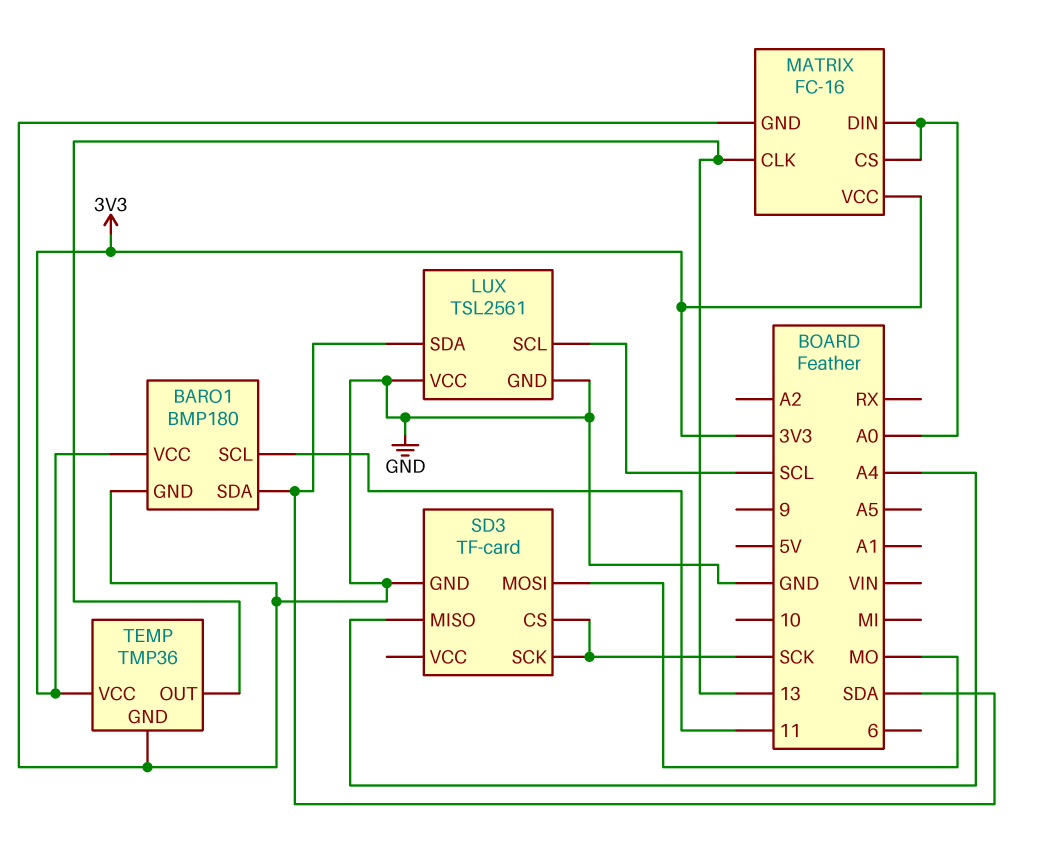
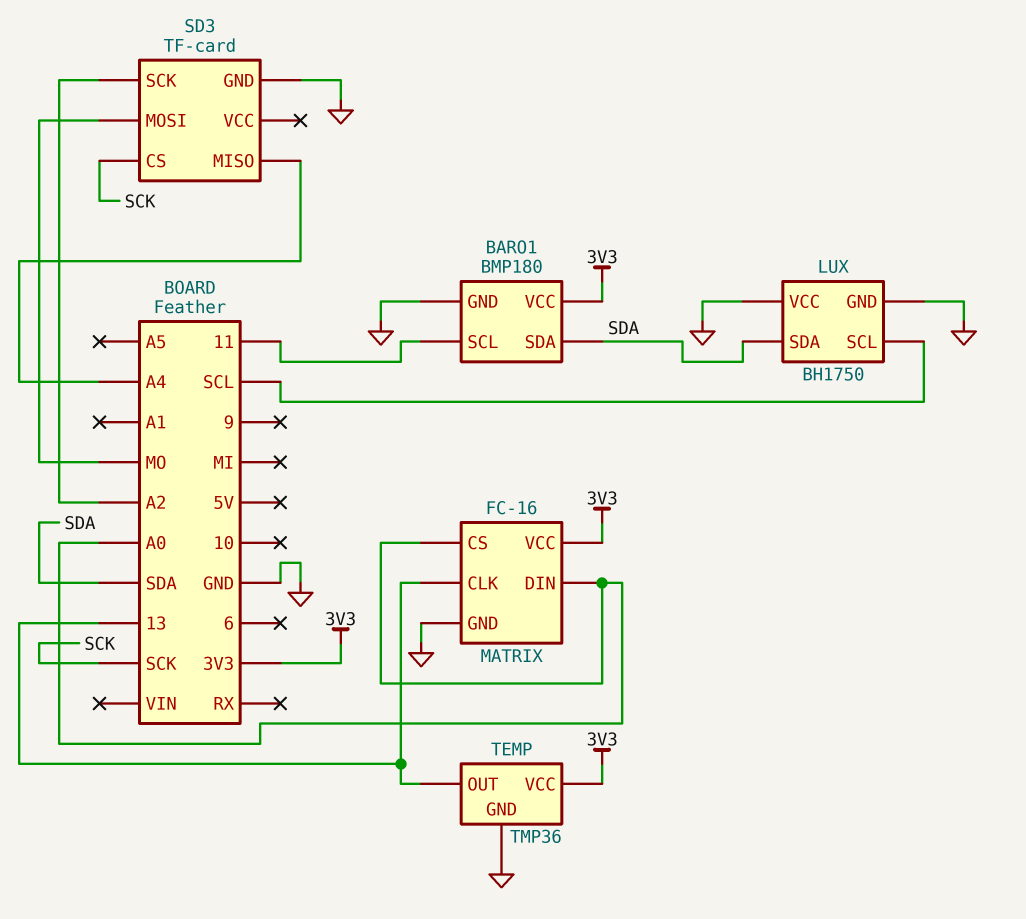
LUX: TSL2561 -> BH1750
SD3 pin SCK: SCK -> A2

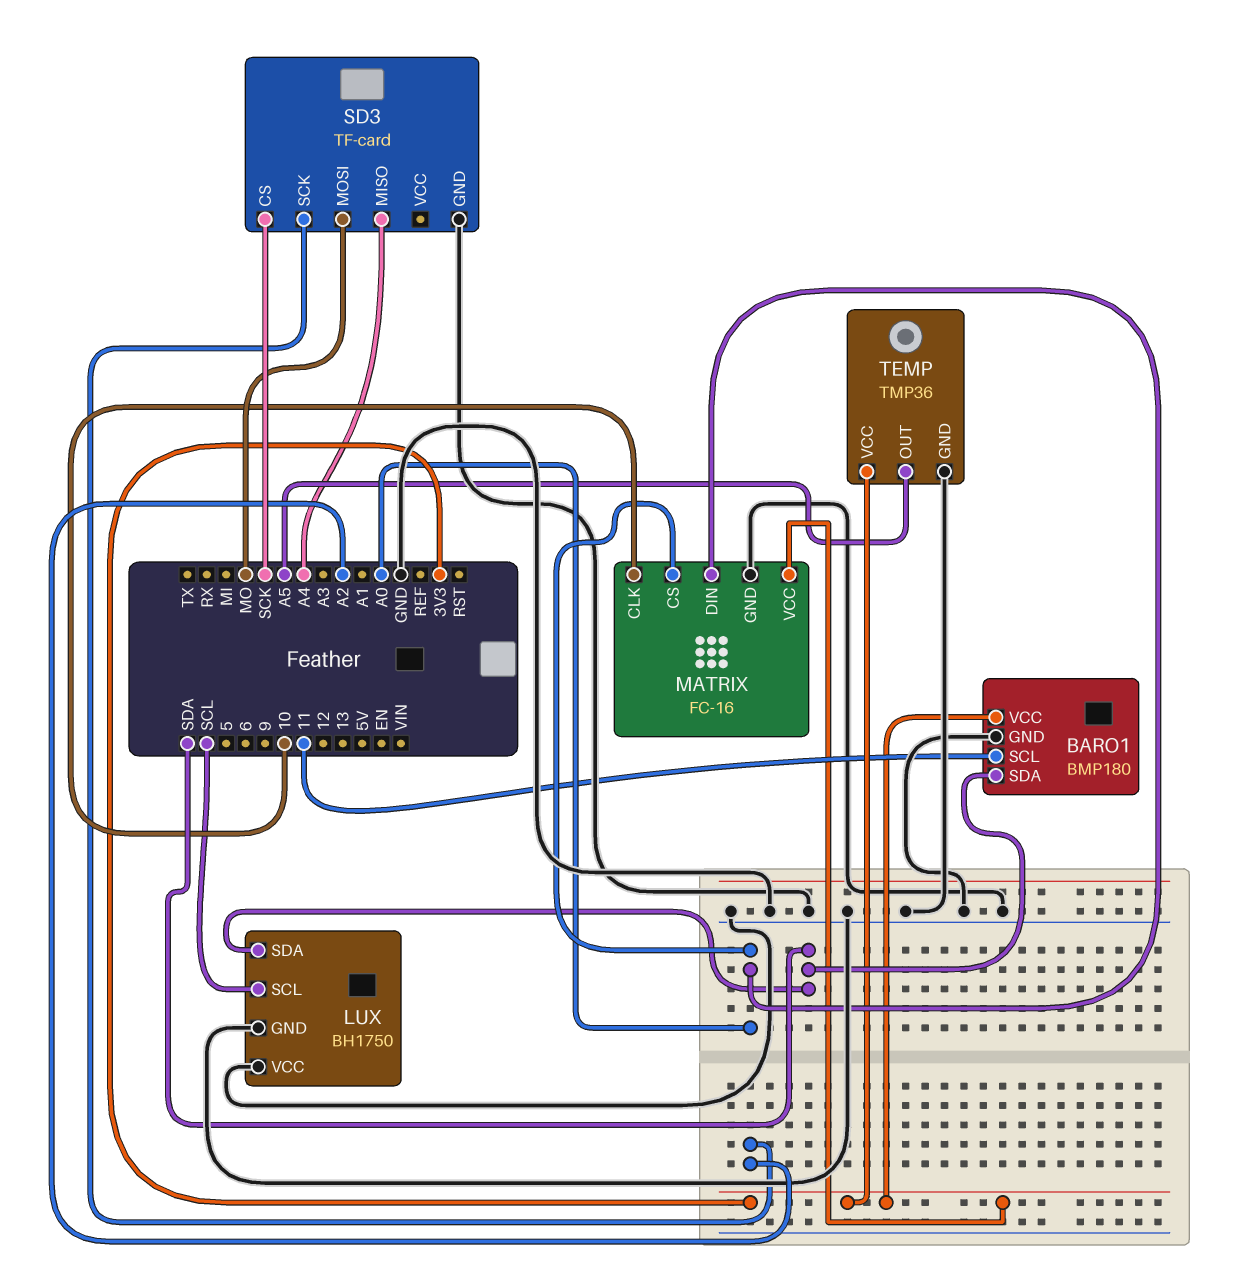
MATRIX pin CLK: 13 -> 10
TEMP pin OUT: 13 -> A5

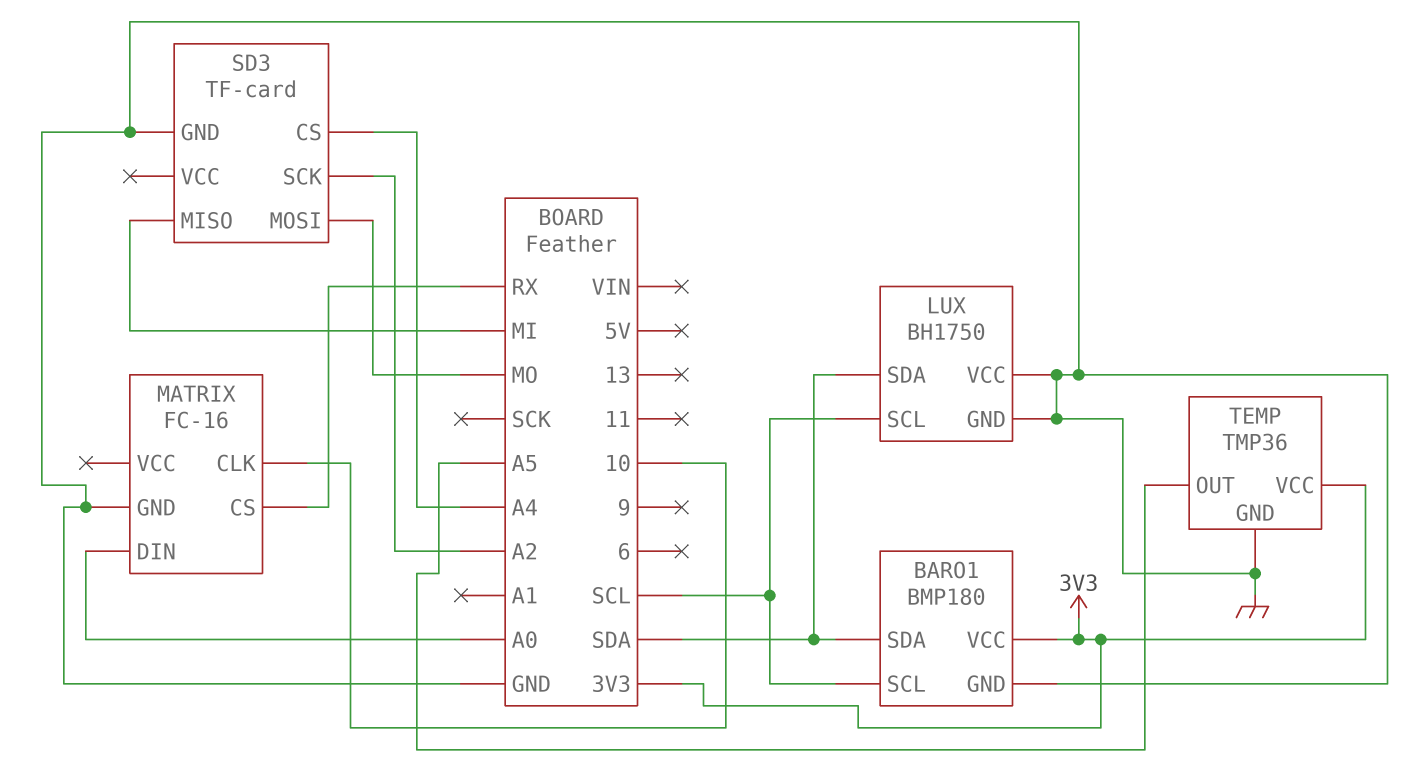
BARO1 pin SCL: 11 -> SCL
MATRIX pin CS: A0 -> RX
MATRIX pin VCC: 3V3 -> none
SD3 pin CS: SCK -> A4
SD3 pin MISO: A4 -> MI

